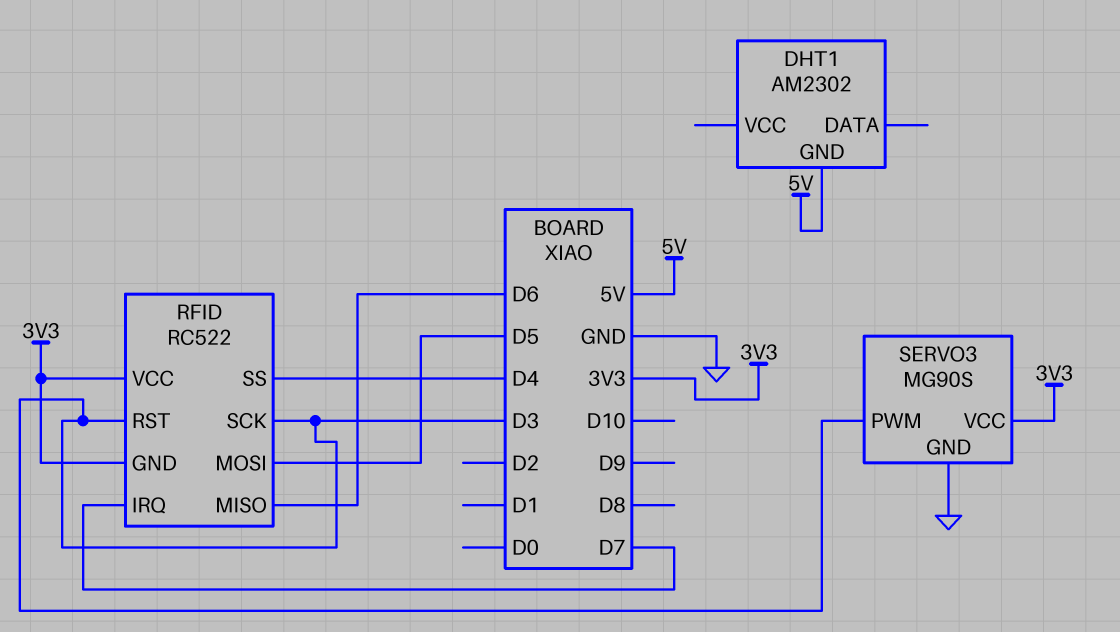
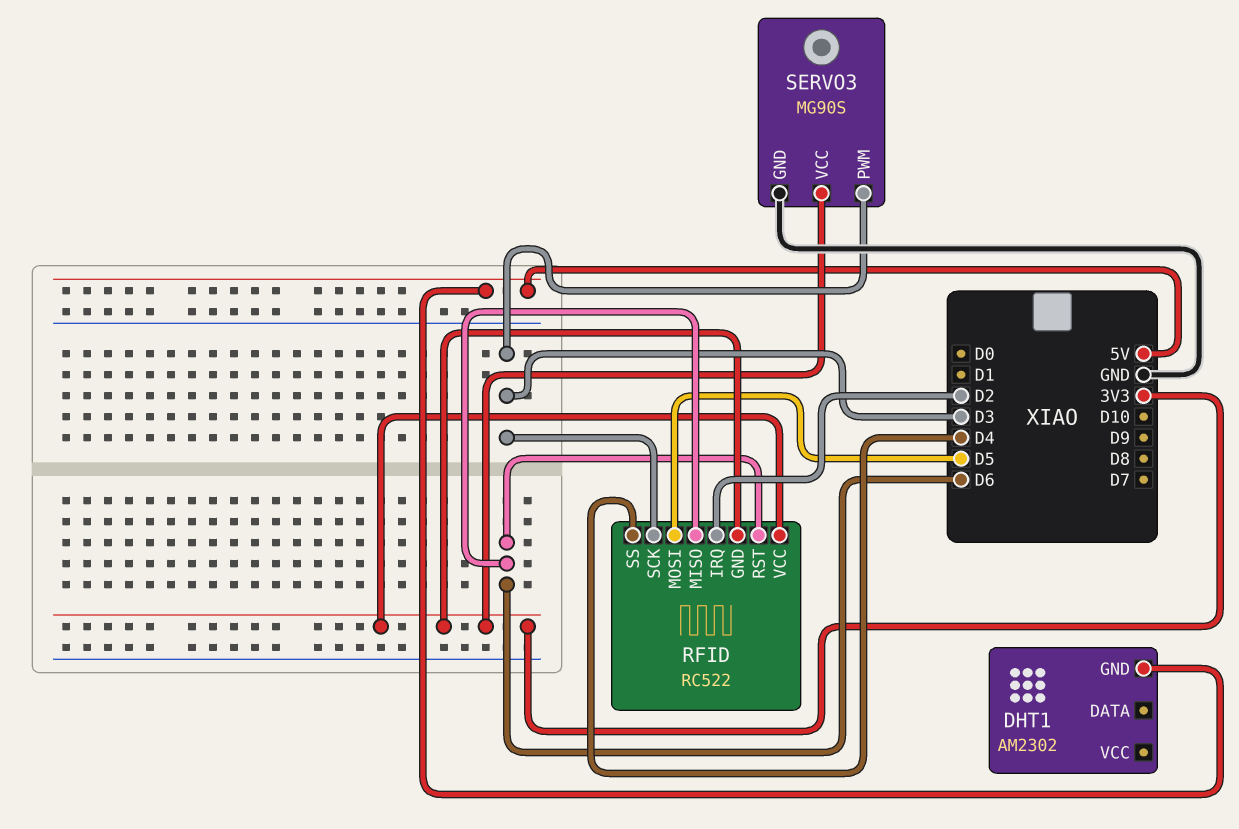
RFID pin IRQ: D7 -> D2
RFID pin RST: D3 -> D6

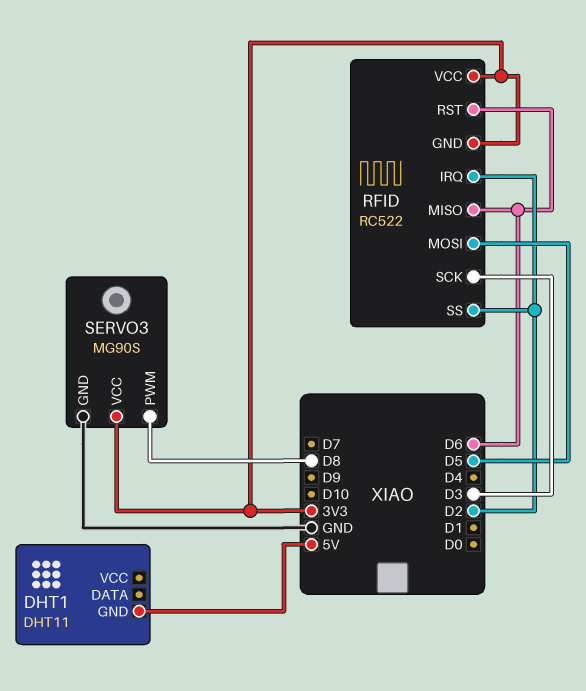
DHT1: AM2302 -> DHT11
RFID pin SS: D4 -> D2
SERVO3 pin PWM: D3 -> D8

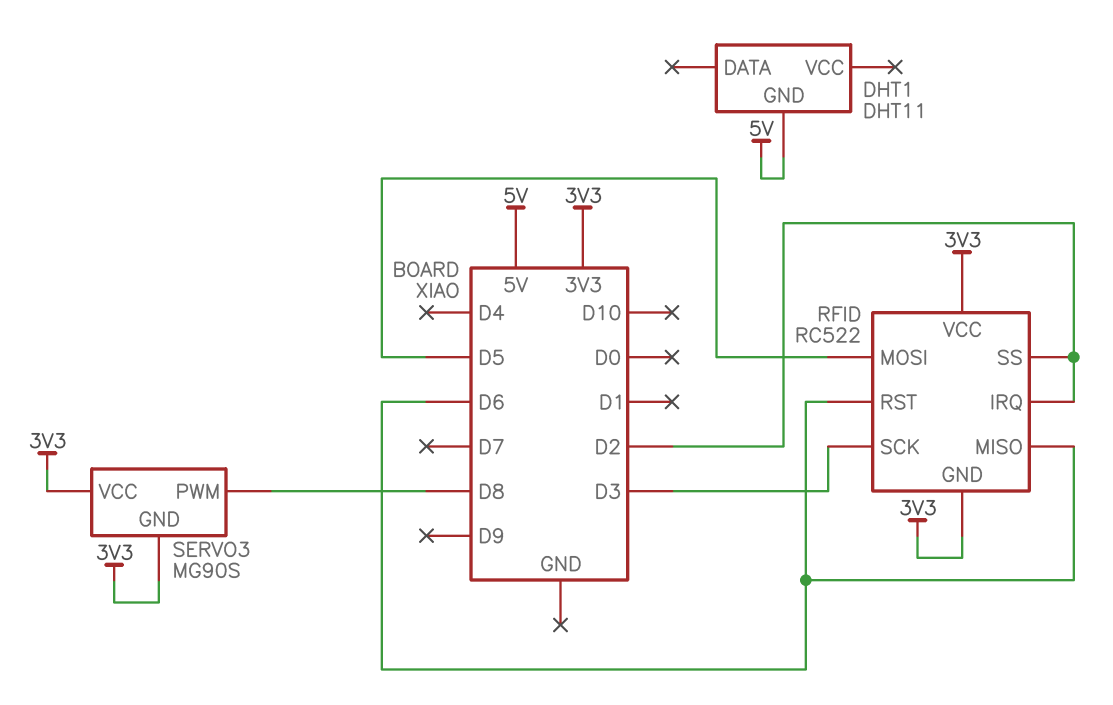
SERVO3 pin GND: GND -> 3V3

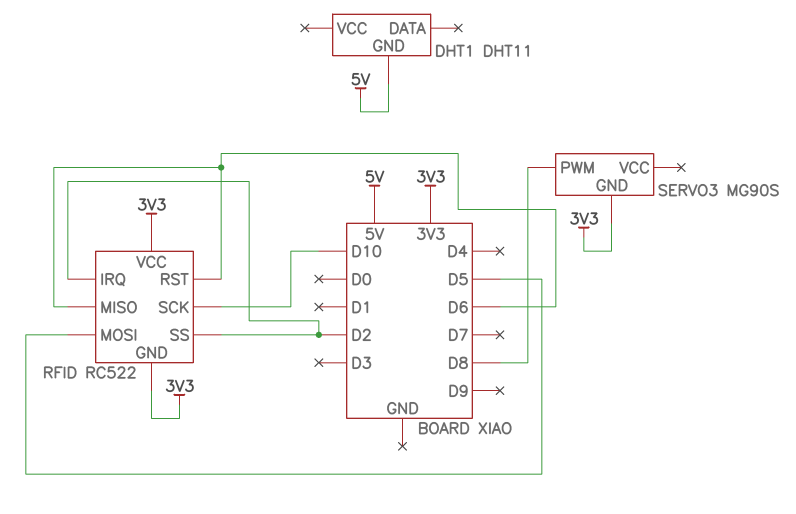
RFID pin SCK: D3 -> D10
SERVO3 pin VCC: 3V3 -> none

